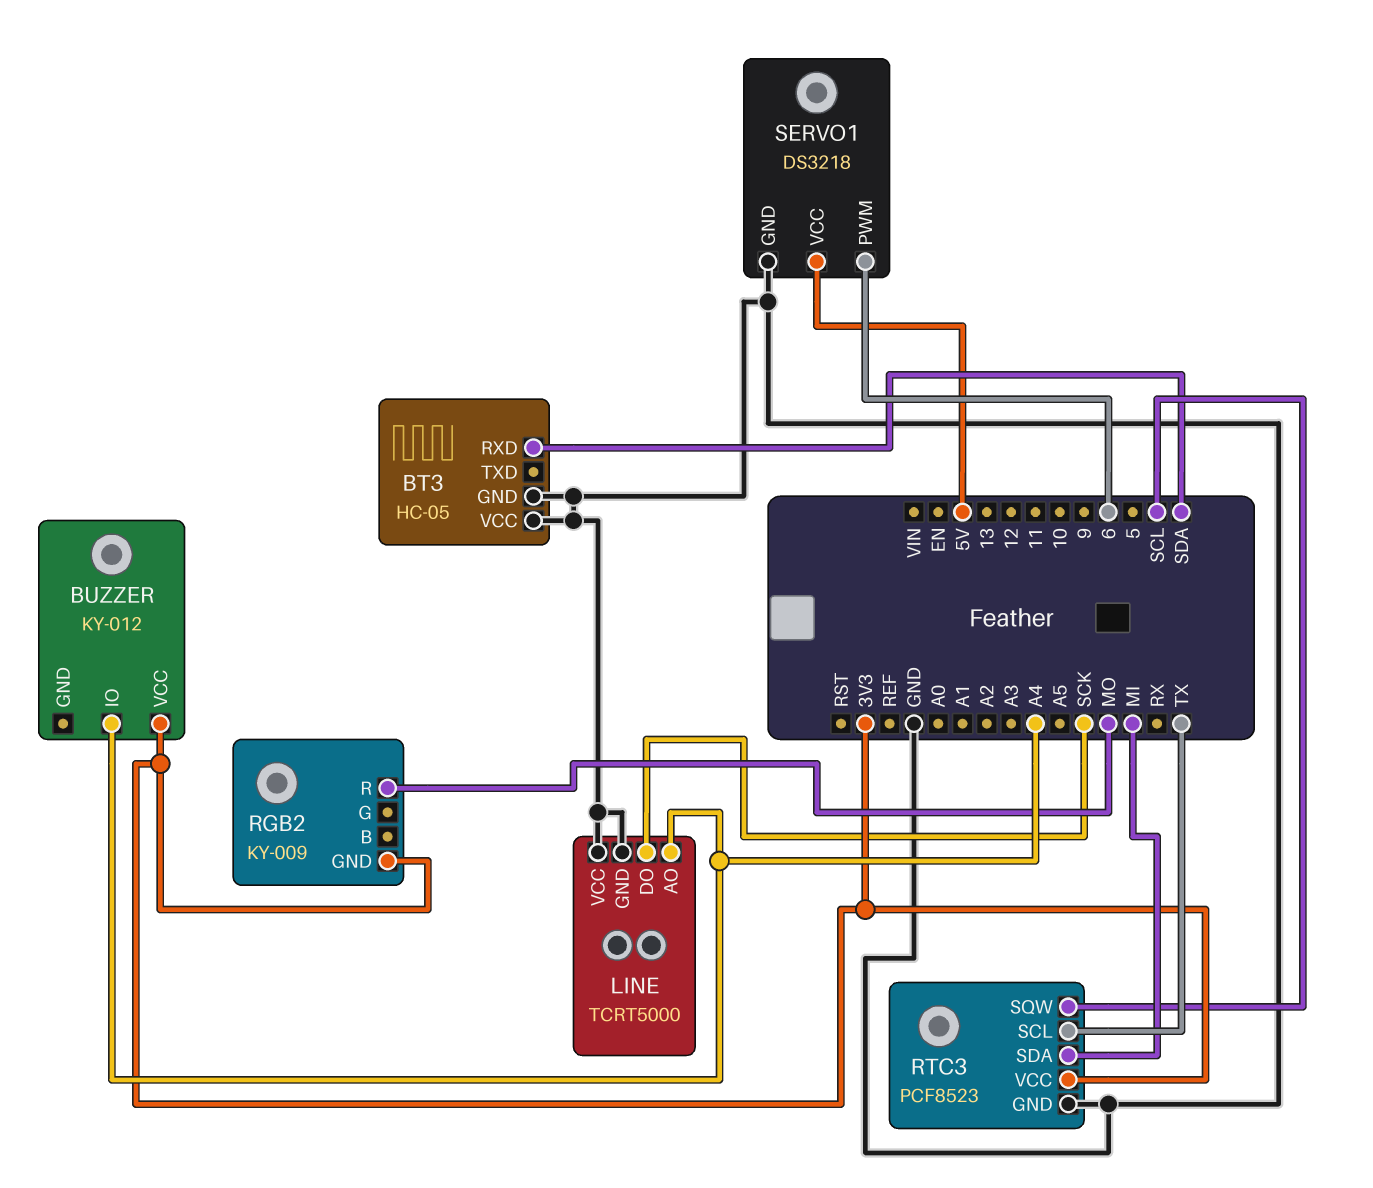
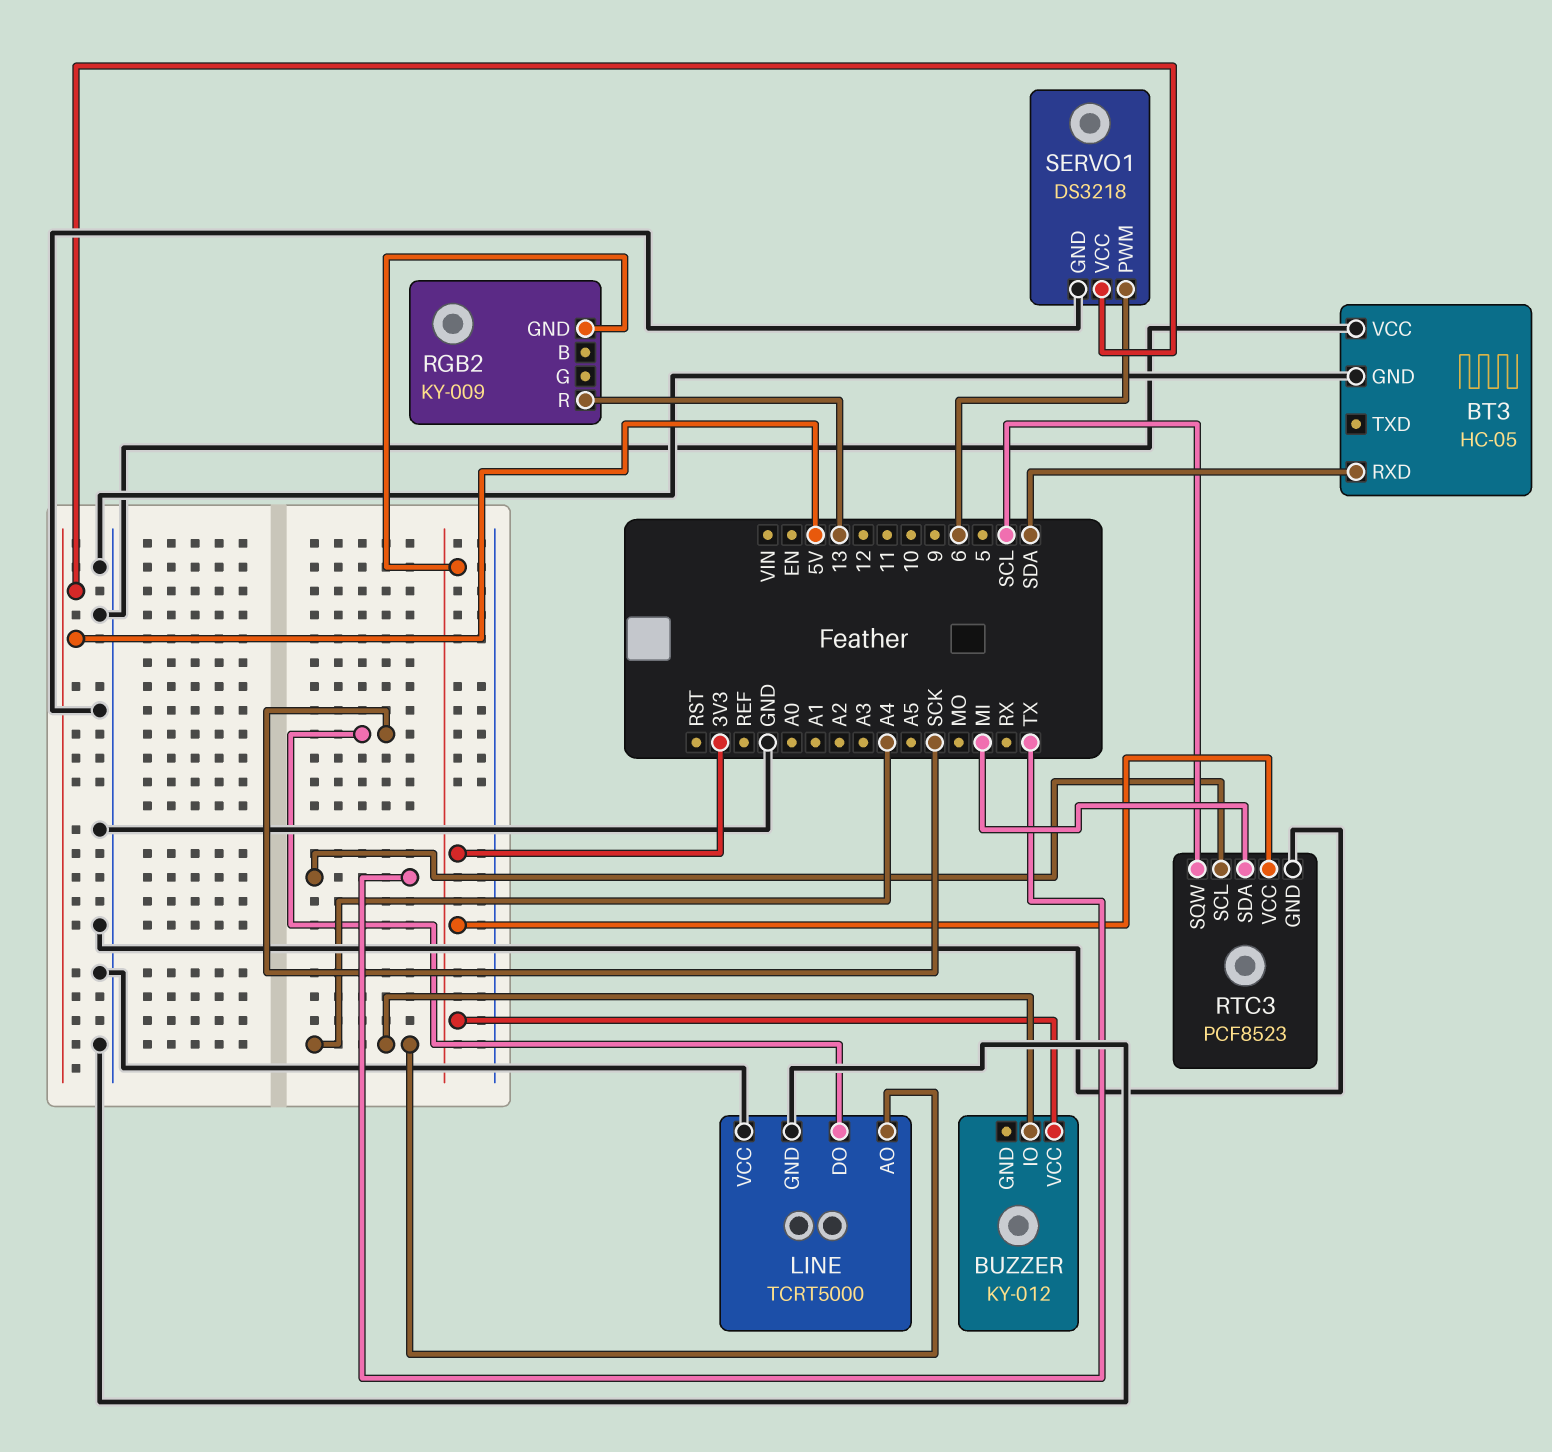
RGB2 pin R: MO -> 13

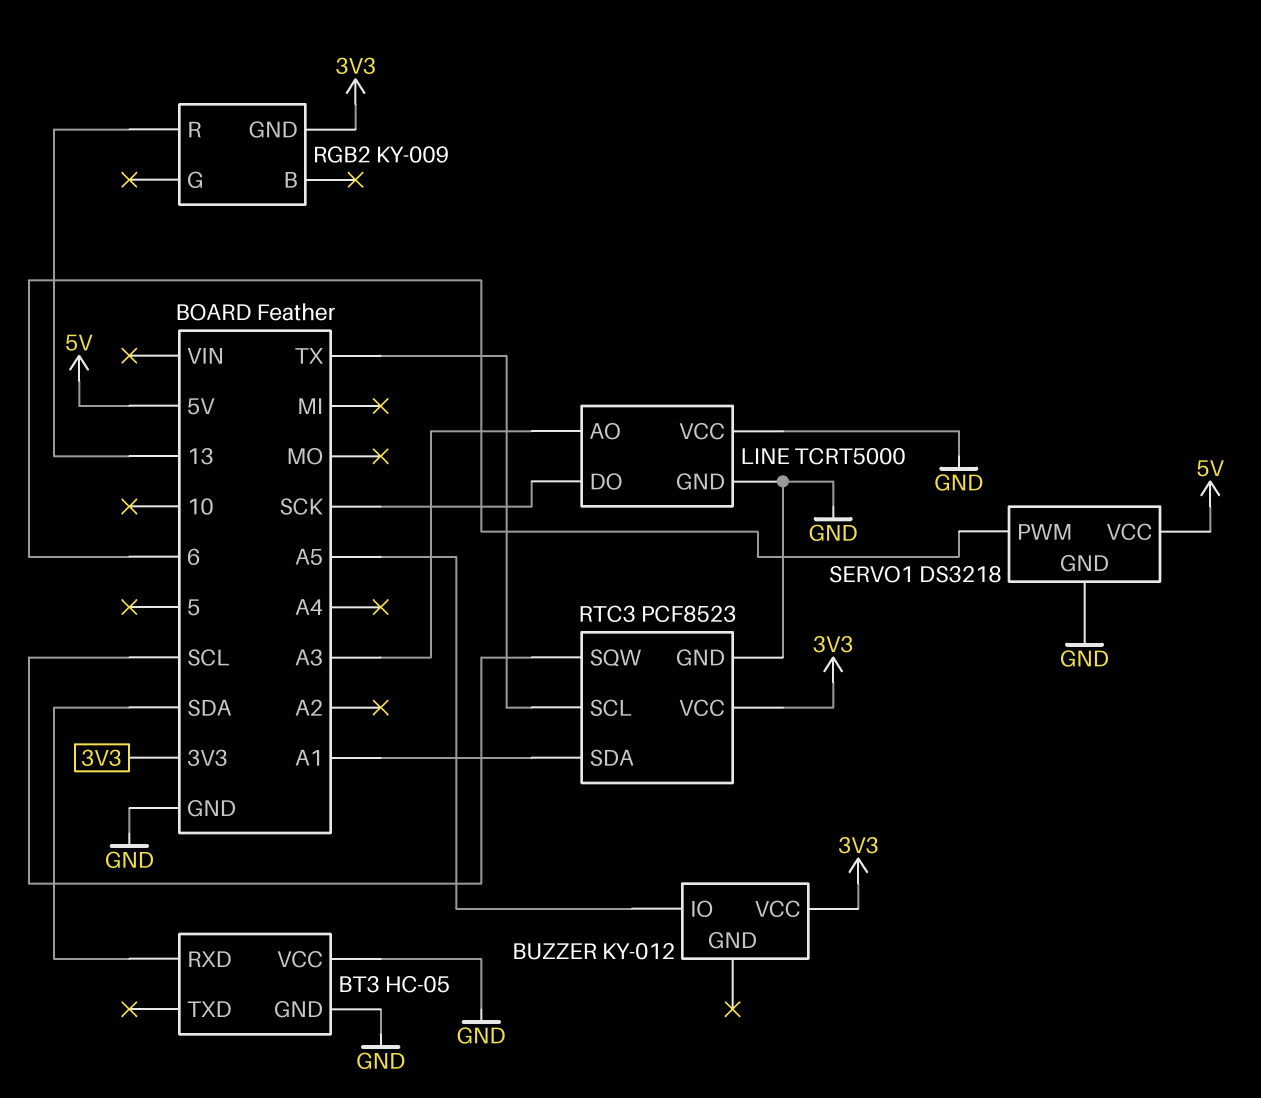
BUZZER pin IO: A4 -> A5
LINE pin AO: A4 -> A3
RTC3 pin SDA: MI -> A1

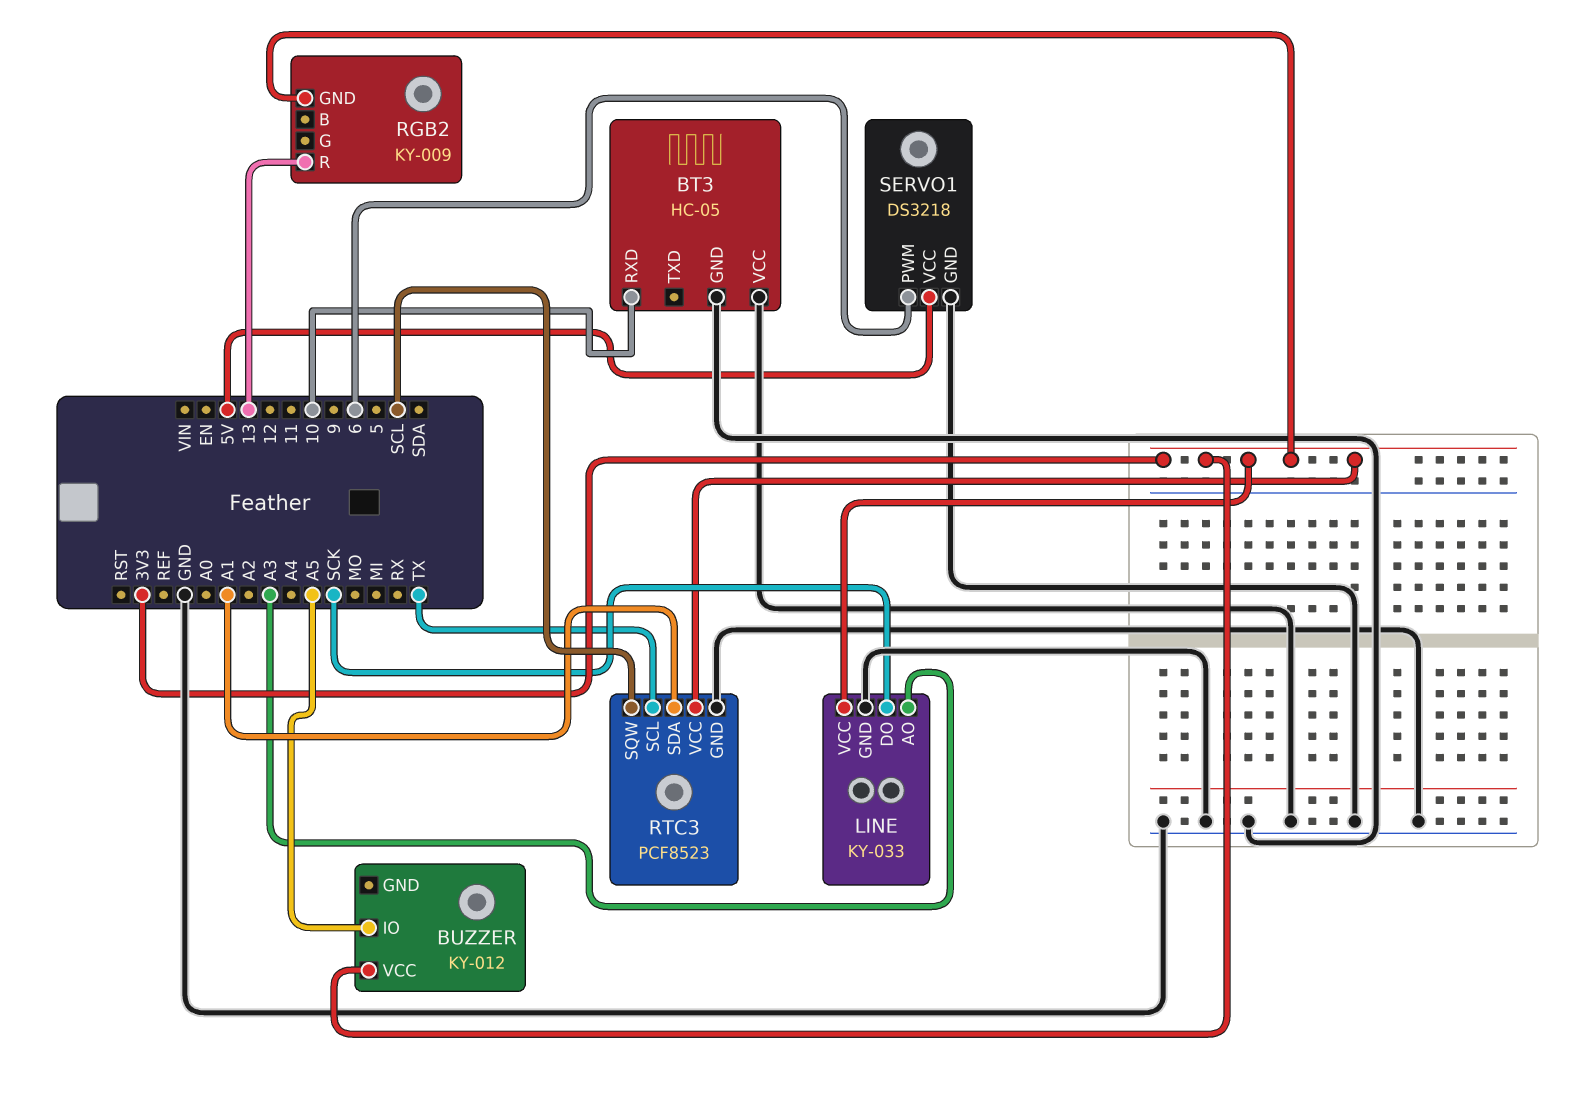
BT3 pin RXD: SDA -> 10
LINE: TCRT5000 -> KY-033
LINE pin VCC: GND -> 3V3

